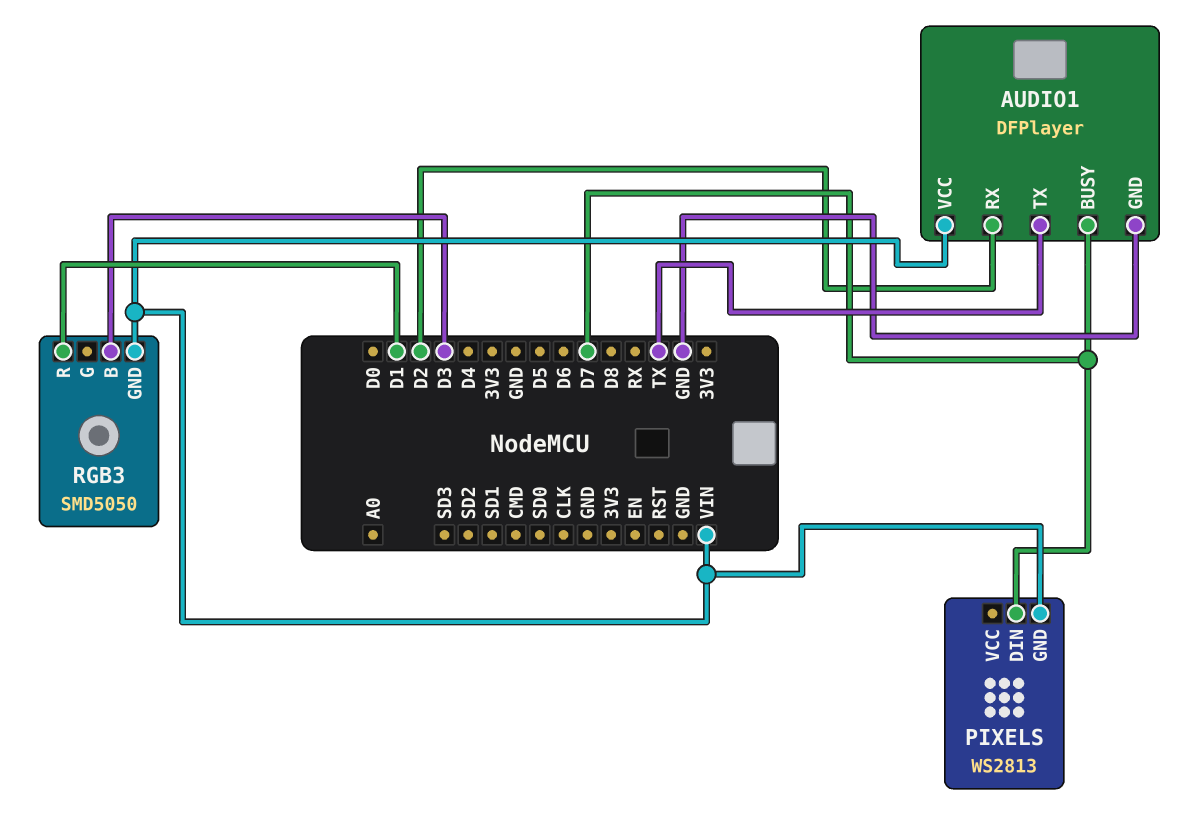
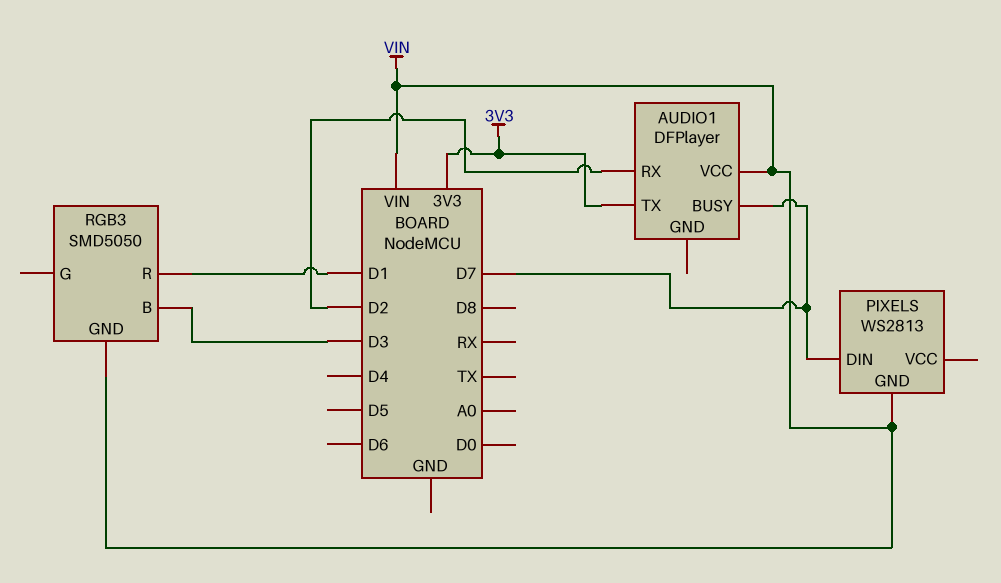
AUDIO1 pin GND: GND -> none
AUDIO1 pin TX: TX -> 3V3

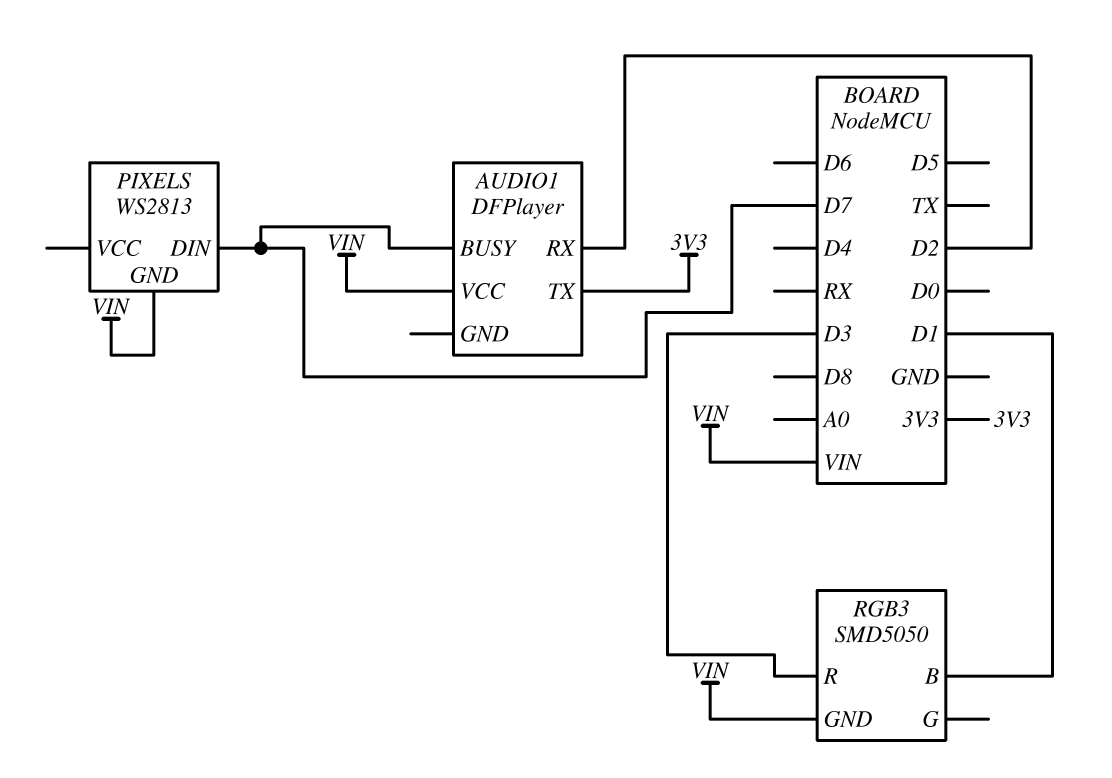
RGB3 pin B: D3 -> D1
RGB3 pin R: D1 -> D3

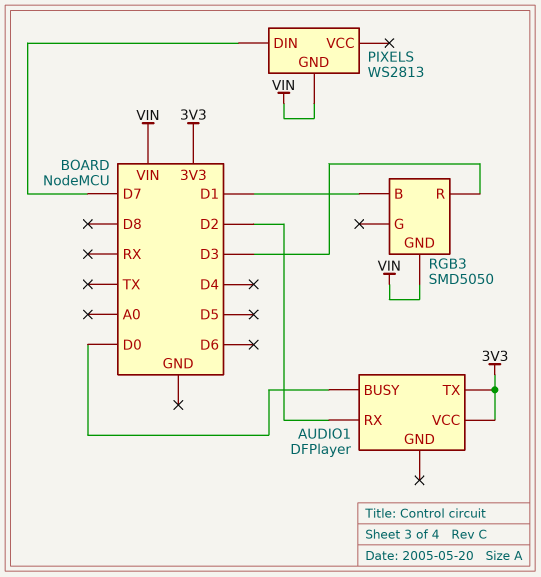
AUDIO1 pin BUSY: D7 -> D0
AUDIO1 pin VCC: VIN -> 3V3

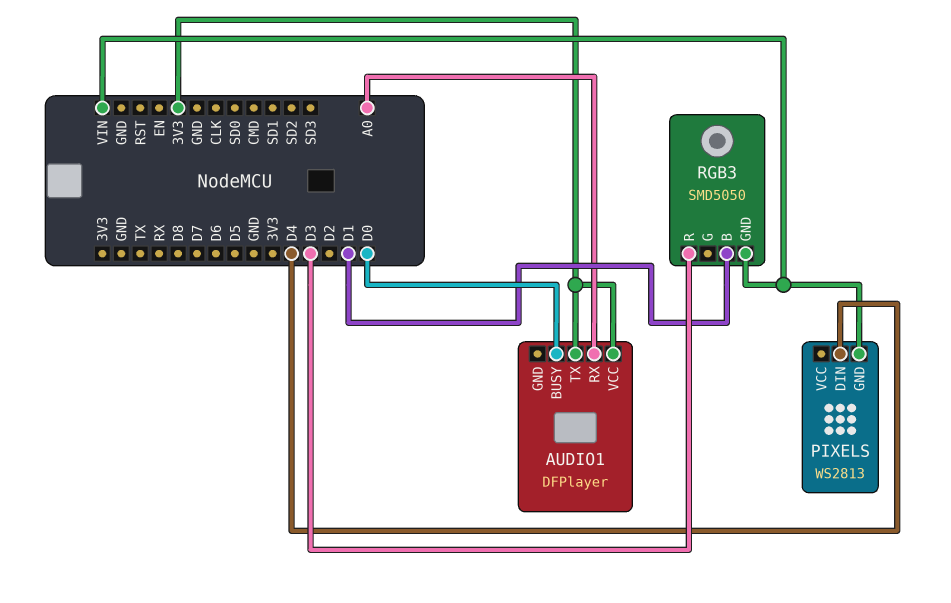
AUDIO1 pin RX: D2 -> A0
PIXELS pin DIN: D7 -> D4

